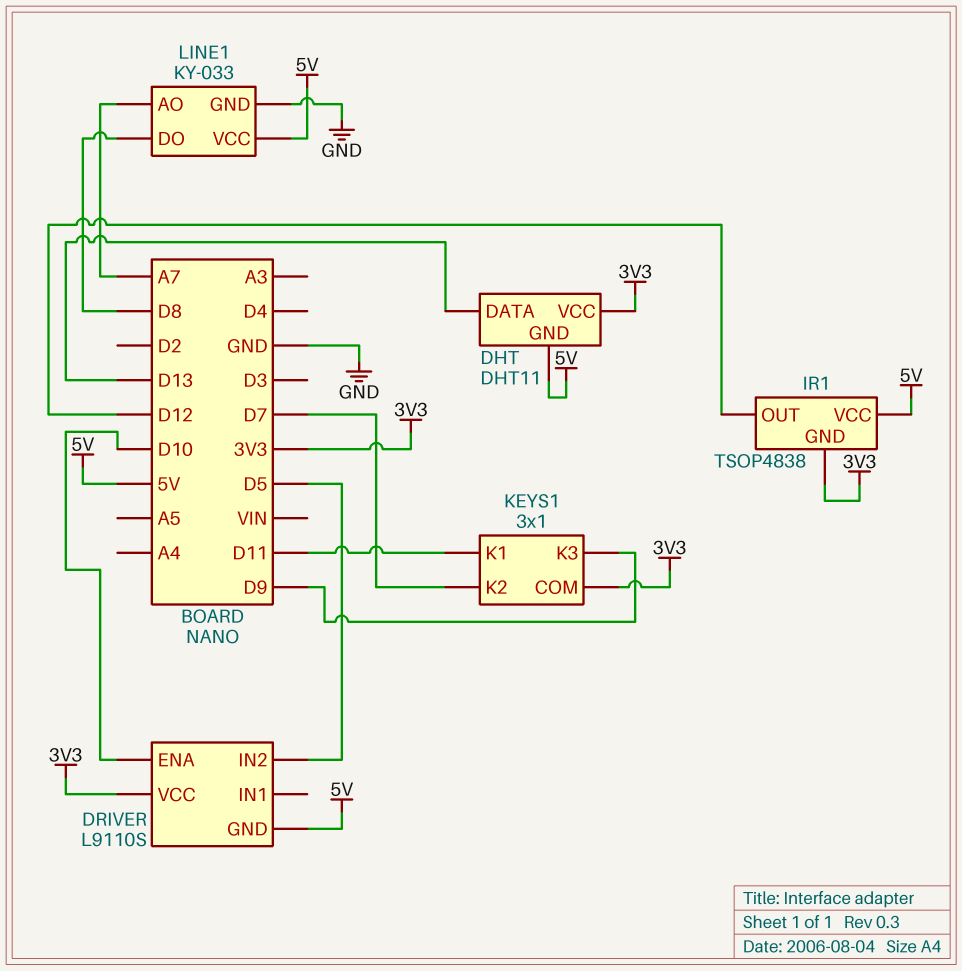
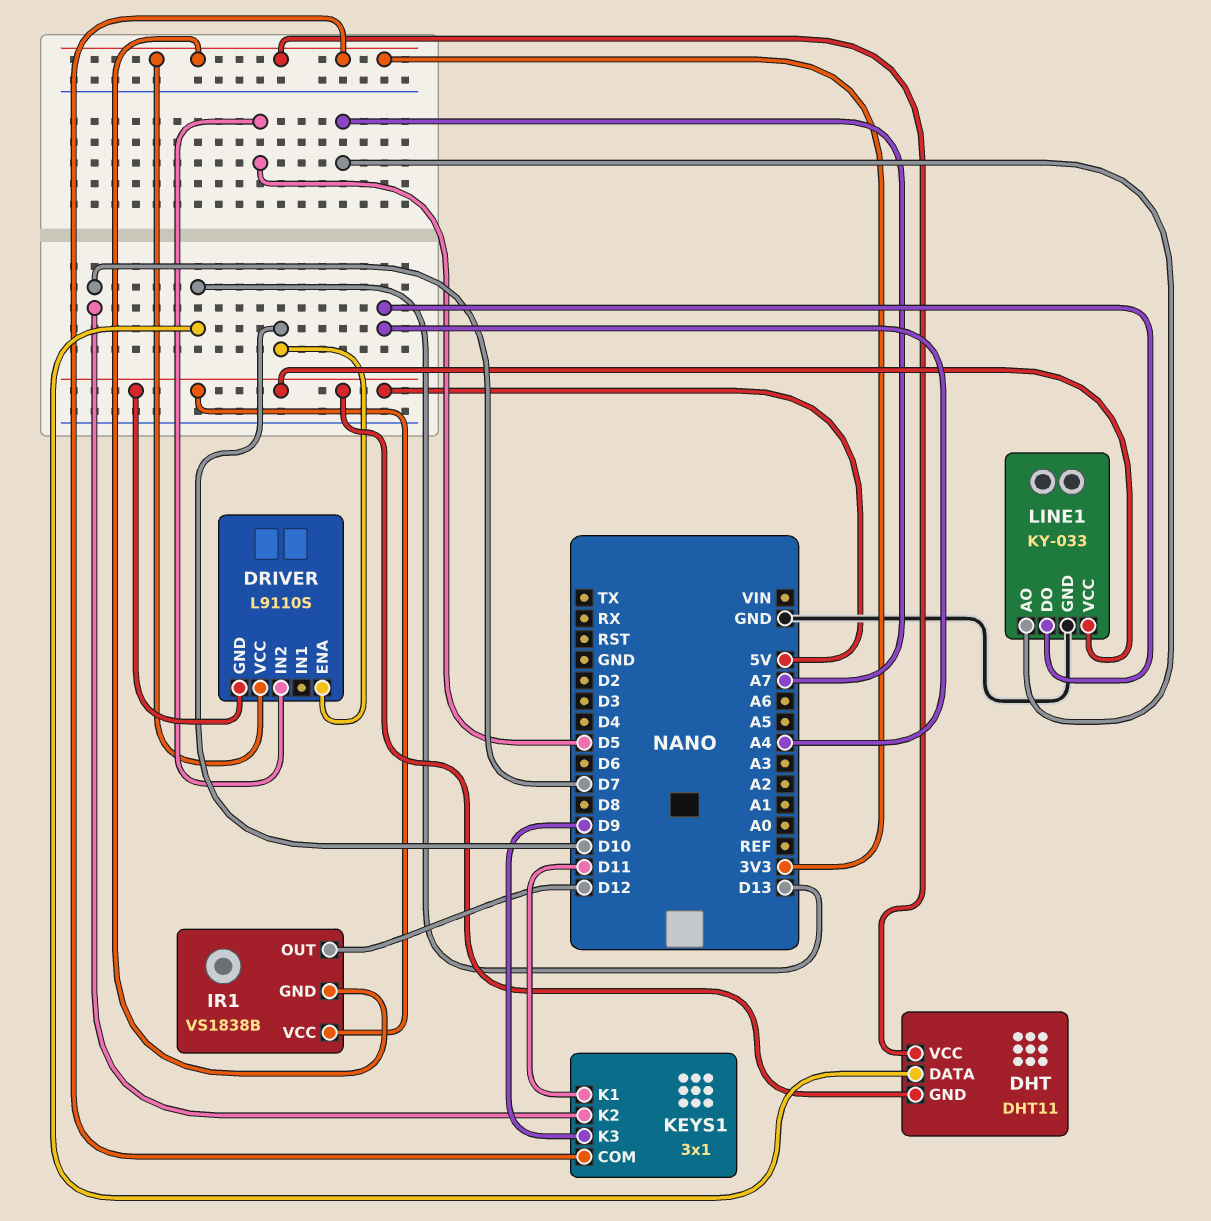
IR1: TSOP4838 -> VS1838B
LINE1 pin DO: D8 -> A4

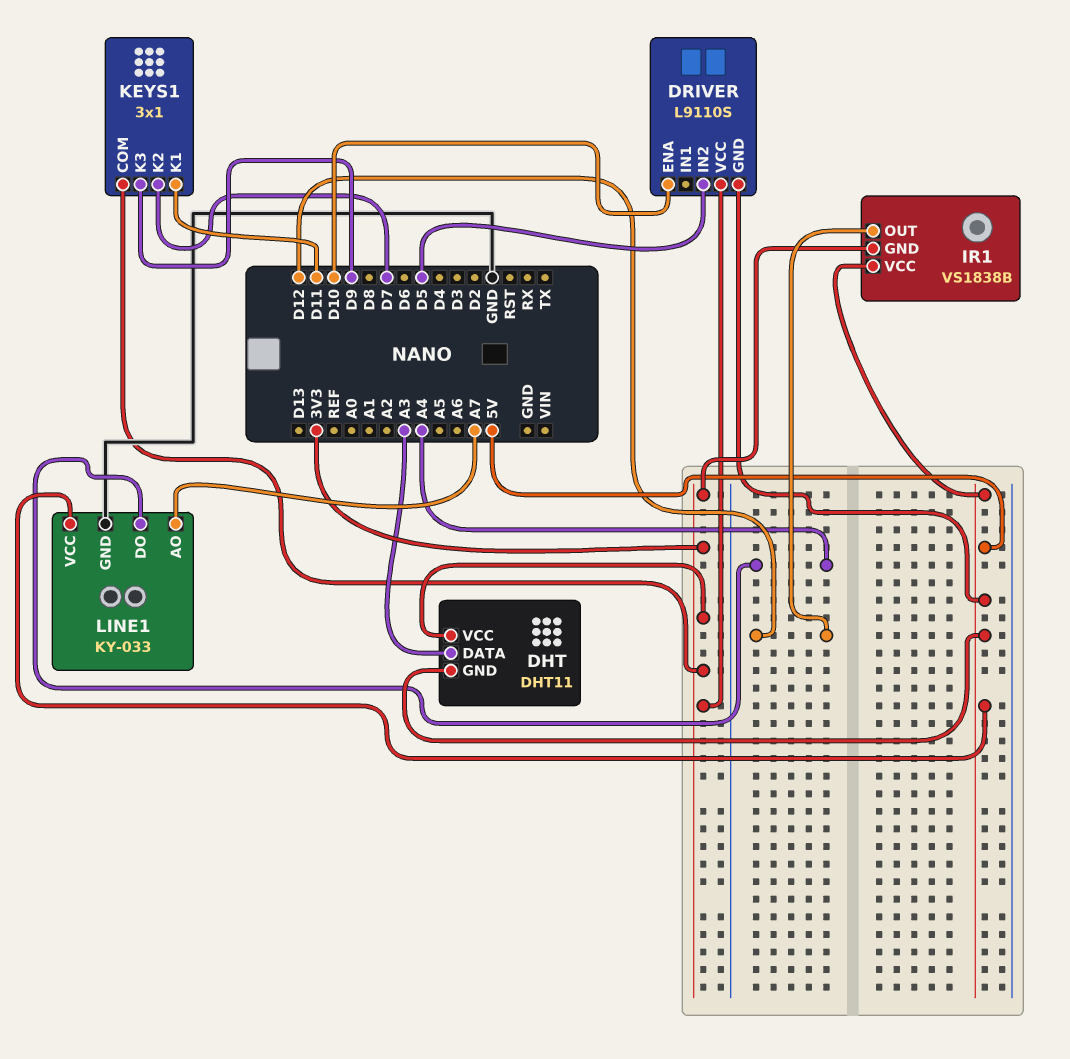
DHT pin DATA: D13 -> A3

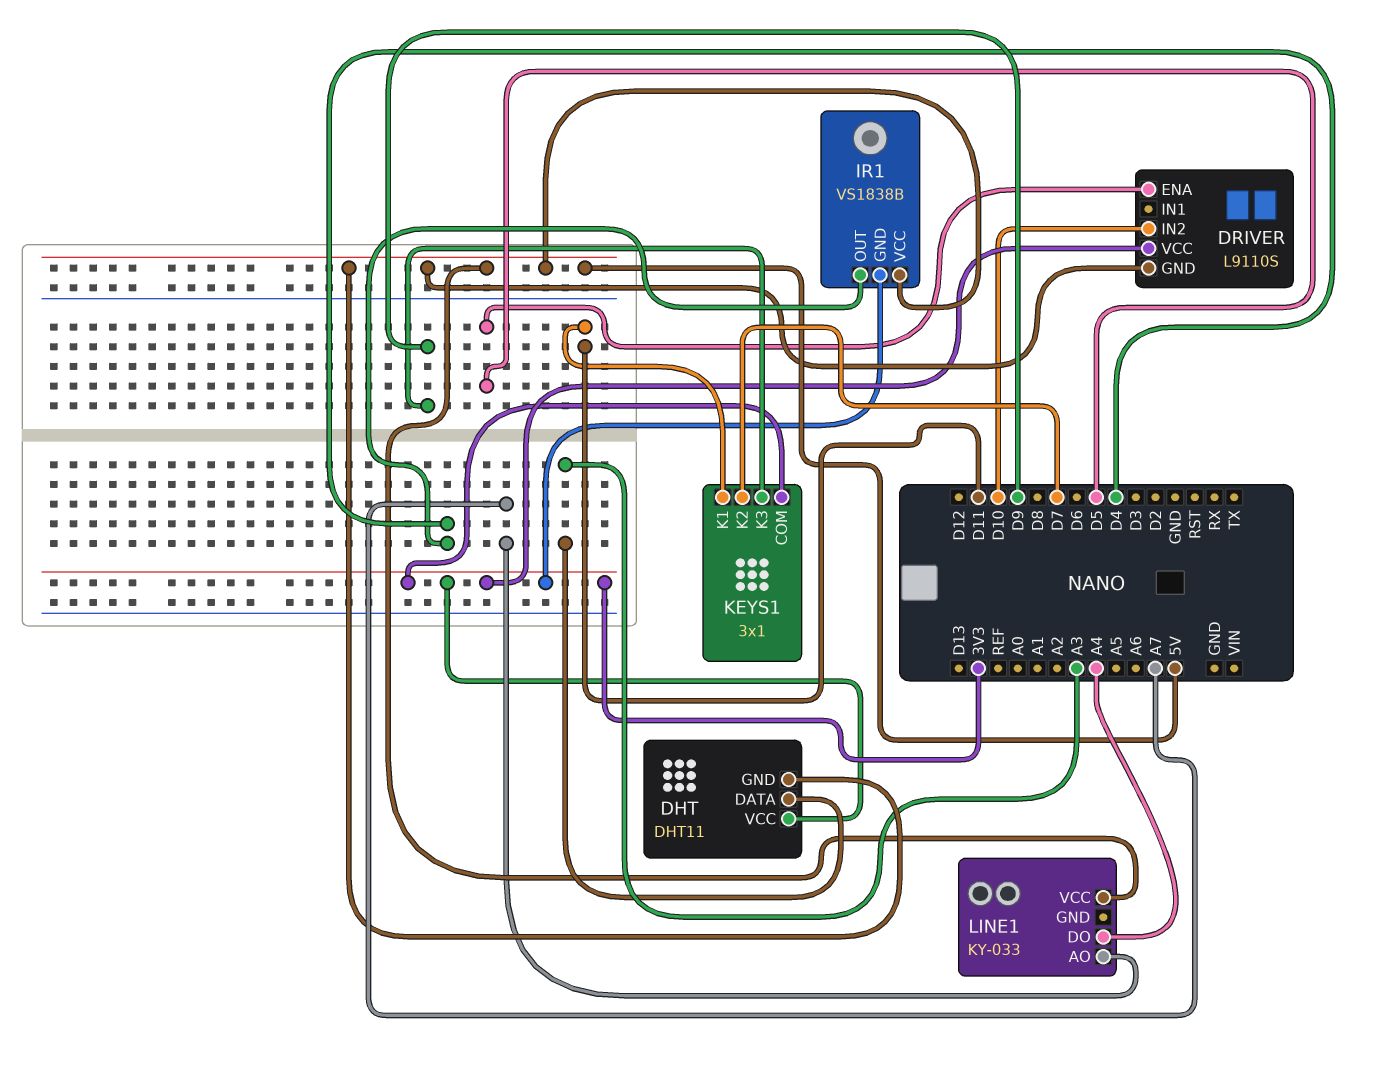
DRIVER pin ENA: D10 -> D5
DRIVER pin IN2: D5 -> D10
IR1 pin OUT: D12 -> D4
LINE1 pin GND: GND -> none

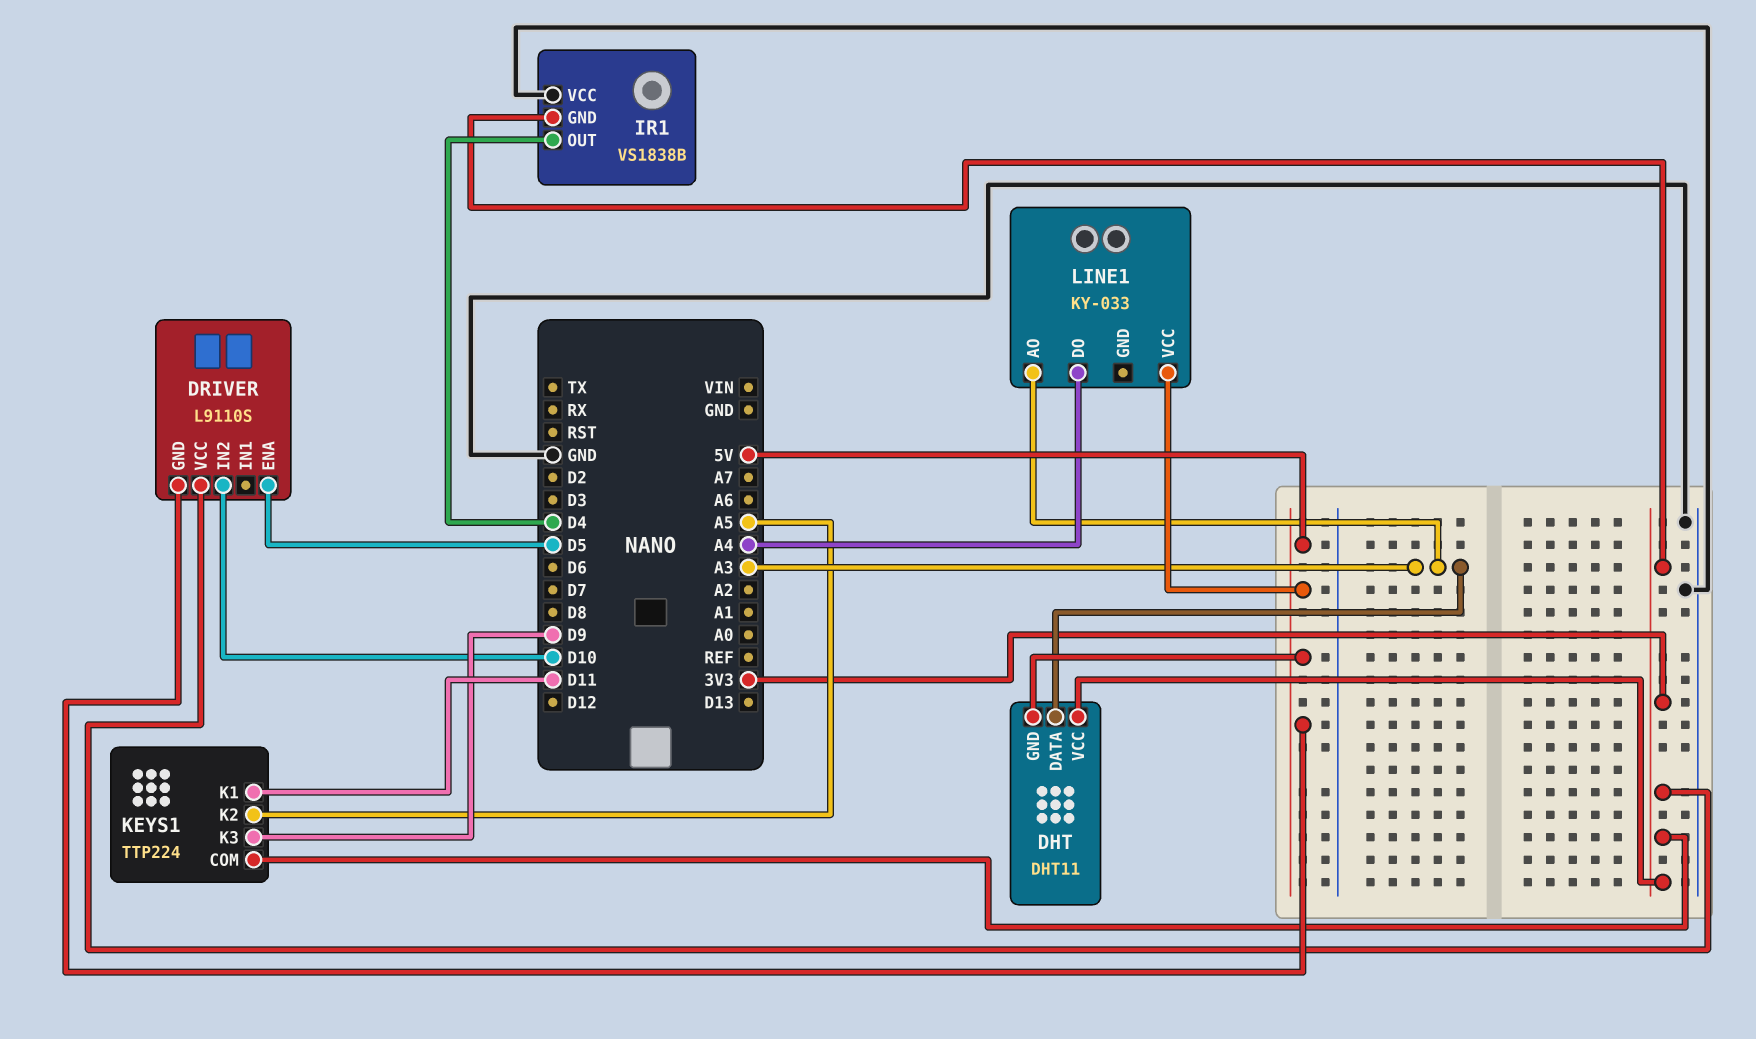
IR1 pin VCC: 5V -> GND
KEYS1: 3x1 -> TTP224
KEYS1 pin K2: D7 -> A5
LINE1 pin AO: A7 -> A3

